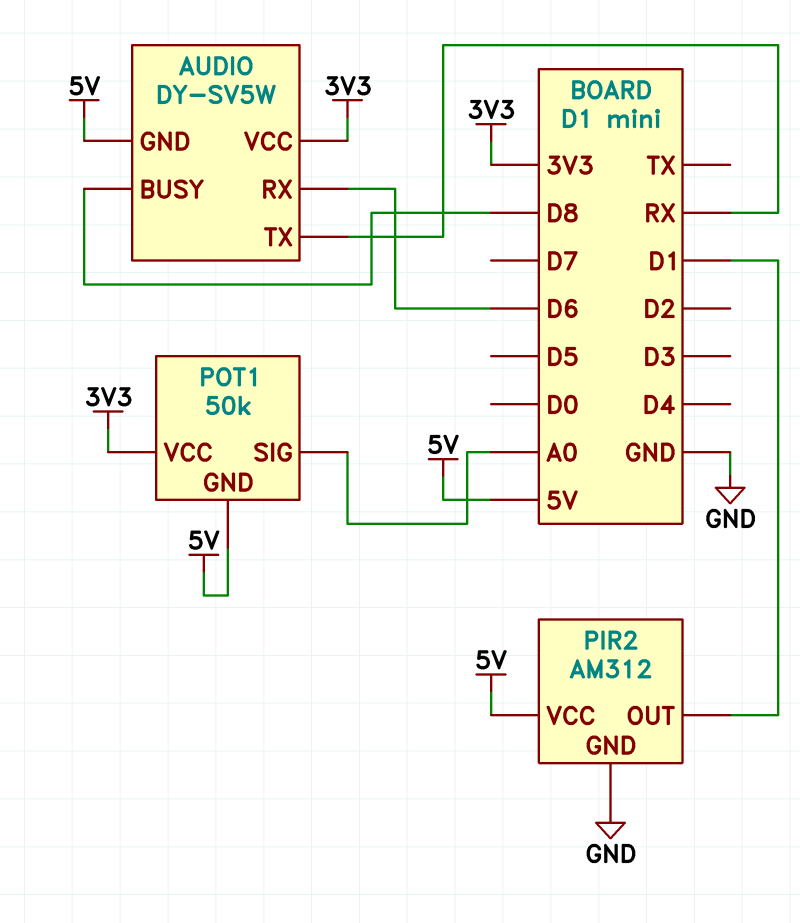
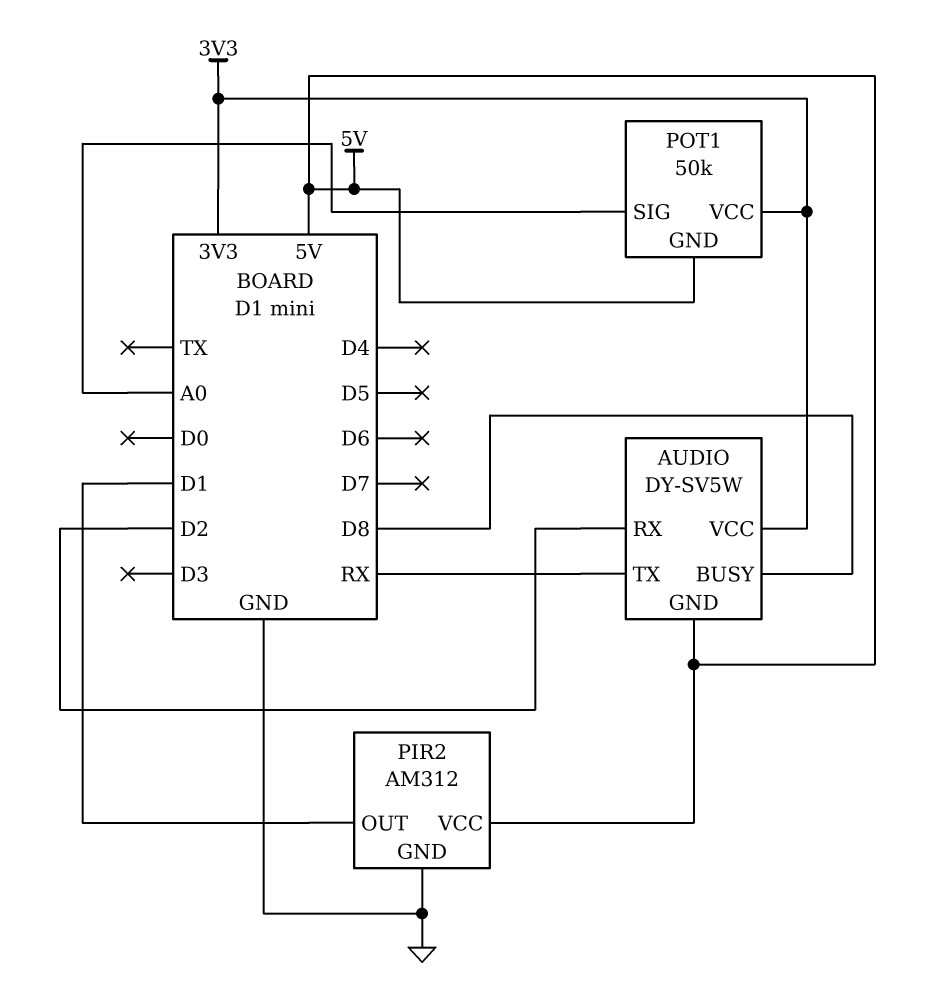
AUDIO pin RX: D6 -> D2

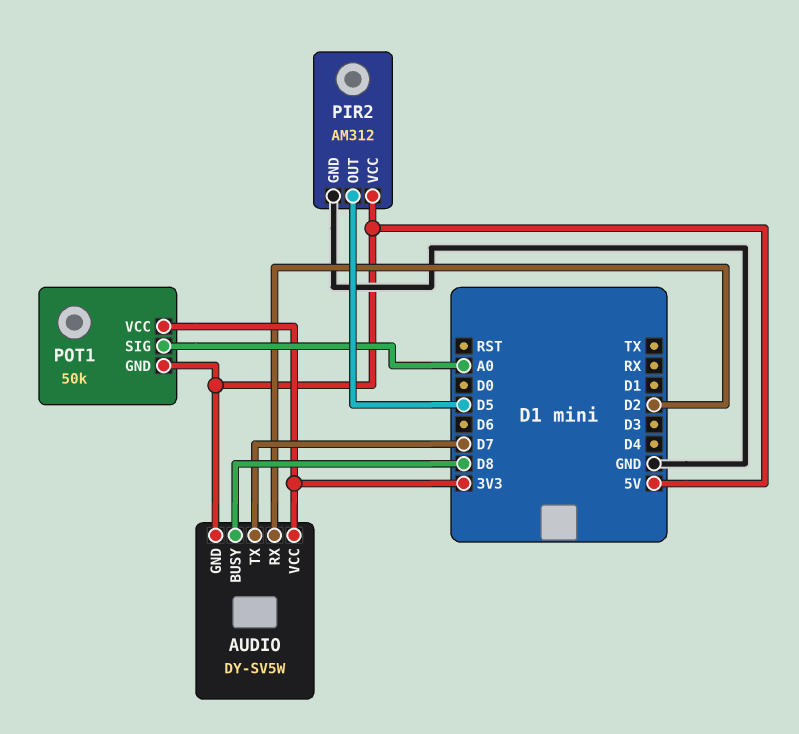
AUDIO pin TX: RX -> D7
PIR2 pin OUT: D1 -> D5

